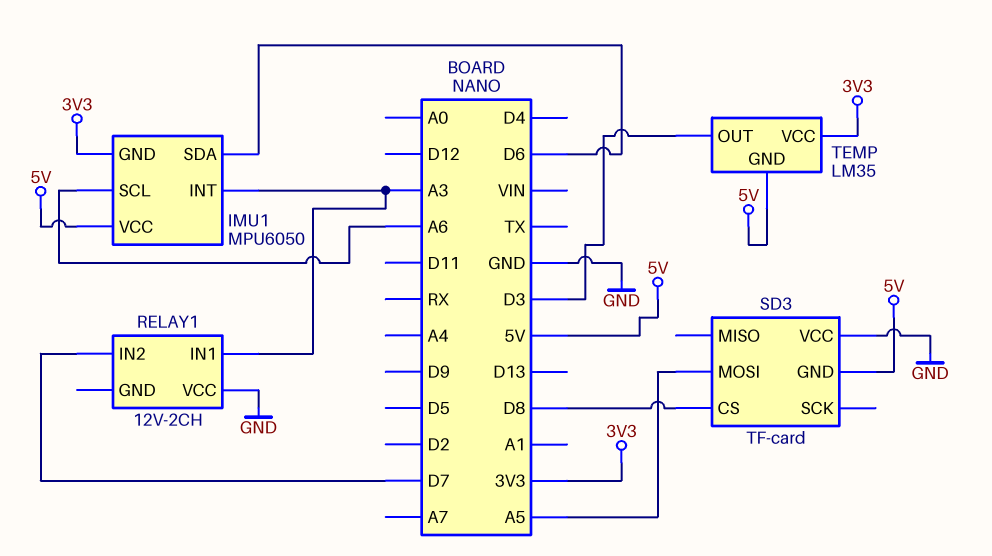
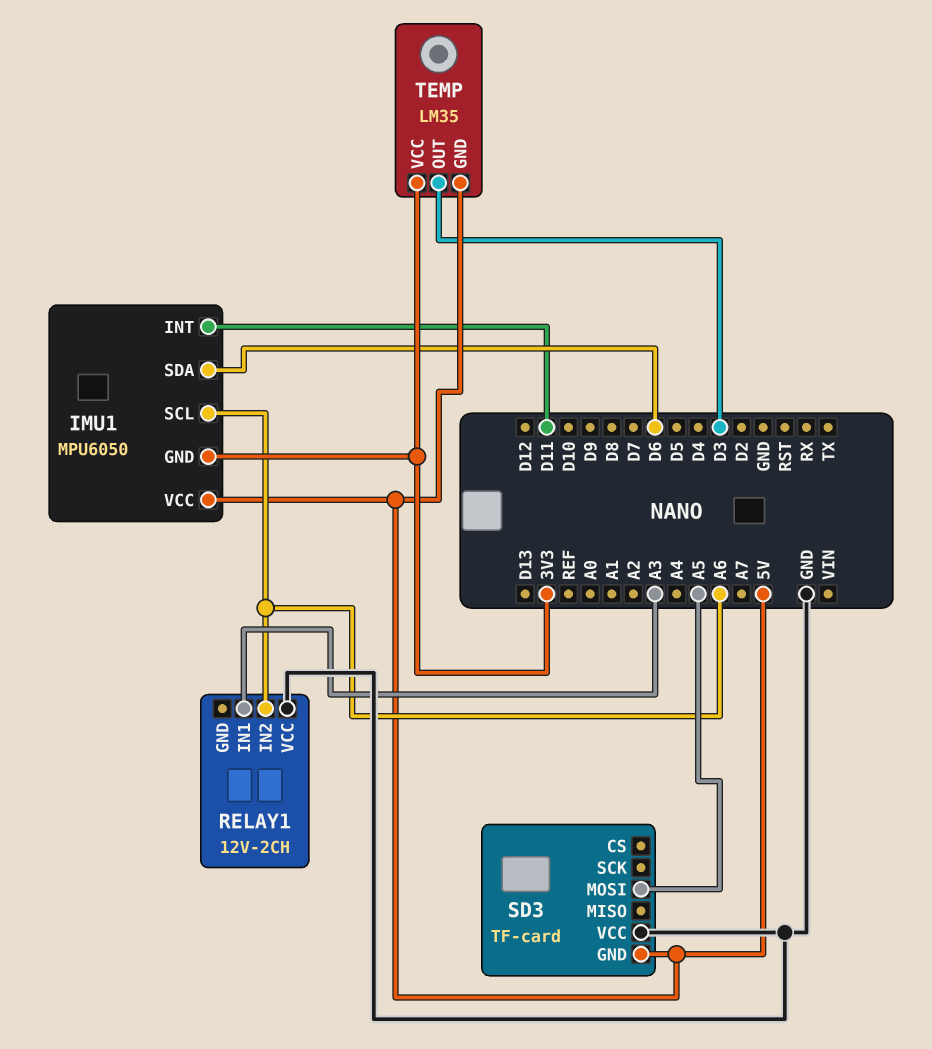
IMU1 pin INT: A3 -> D11
RELAY1 pin IN2: D7 -> A6
SD3 pin CS: D8 -> none

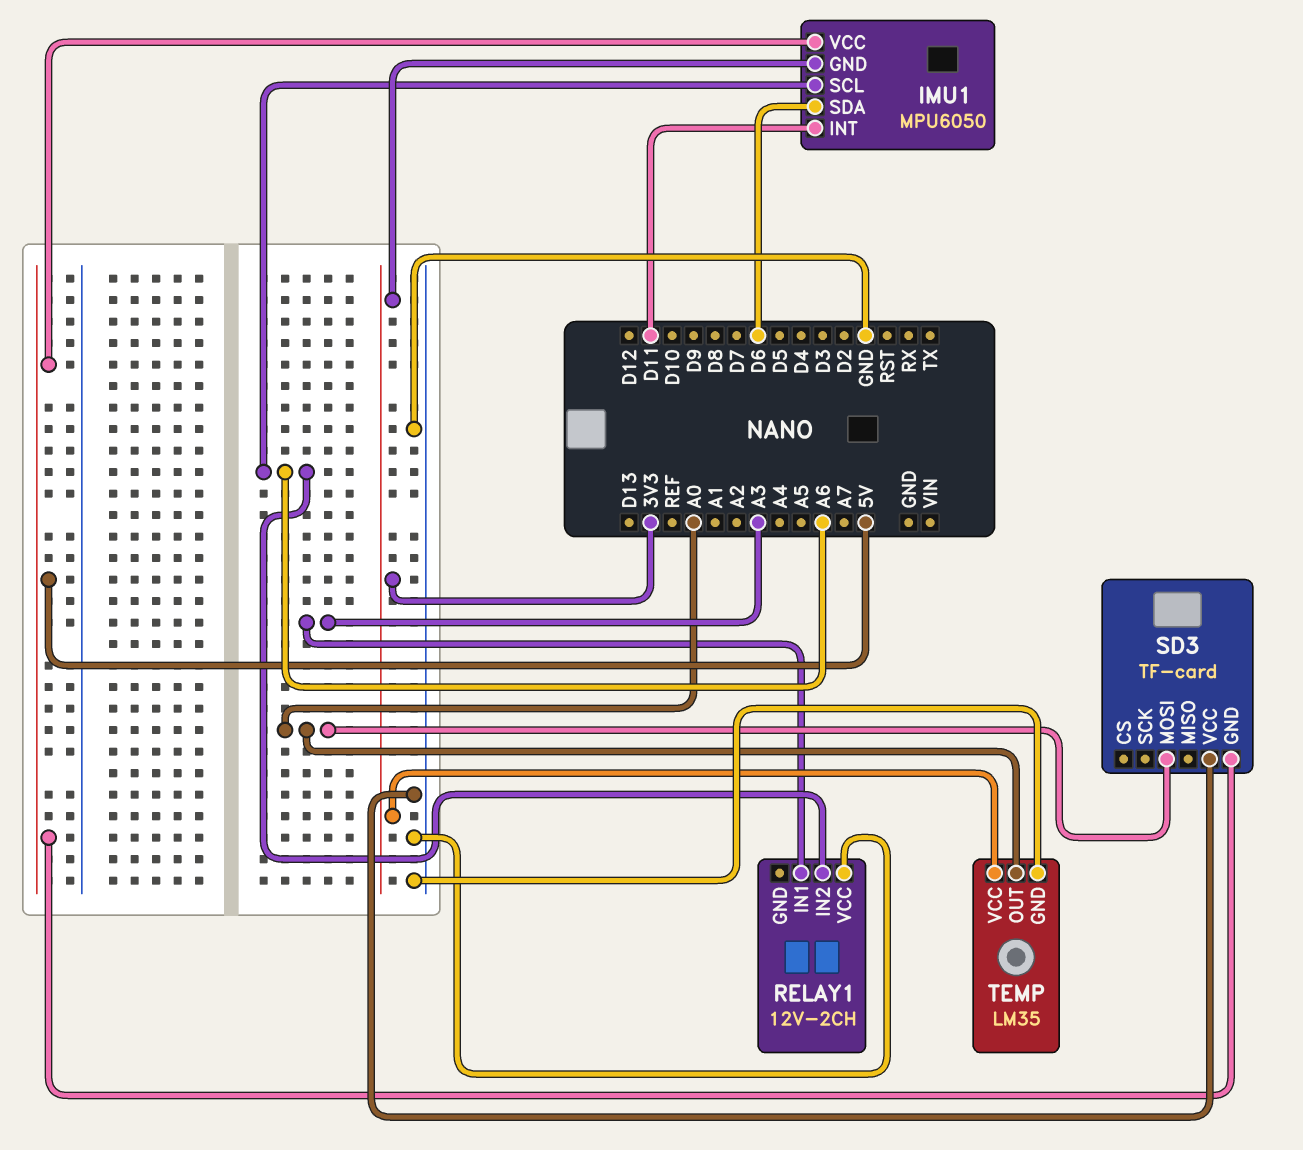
SD3 pin MOSI: A5 -> A0
TEMP pin GND: 5V -> GND
TEMP pin OUT: D3 -> A0

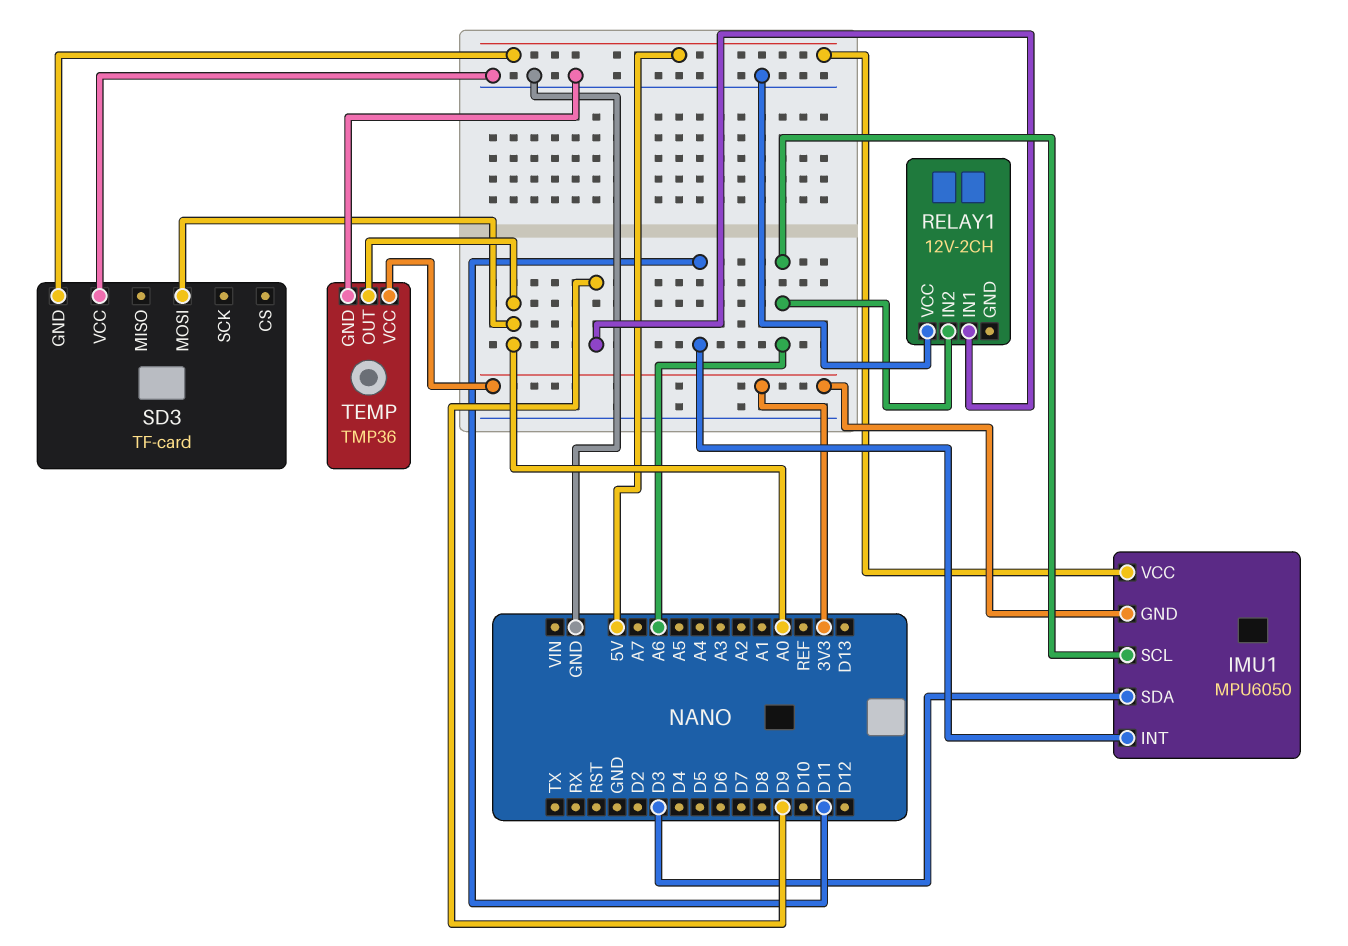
IMU1 pin SDA: D6 -> D3
RELAY1 pin IN1: A3 -> D9
TEMP: LM35 -> TMP36

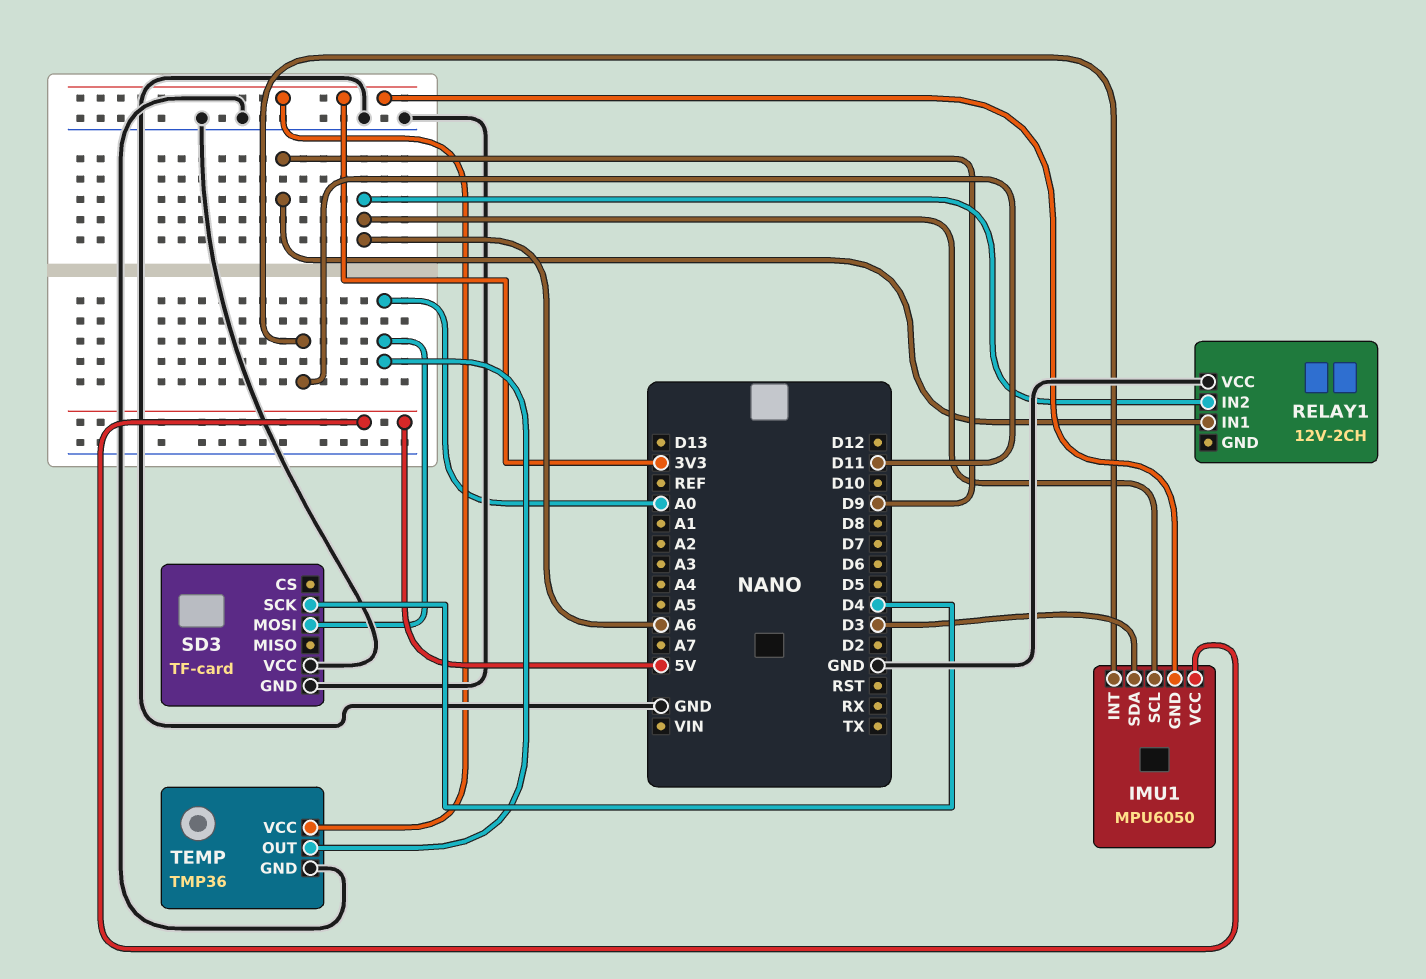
SD3 pin GND: 5V -> GND
SD3 pin SCK: none -> D4

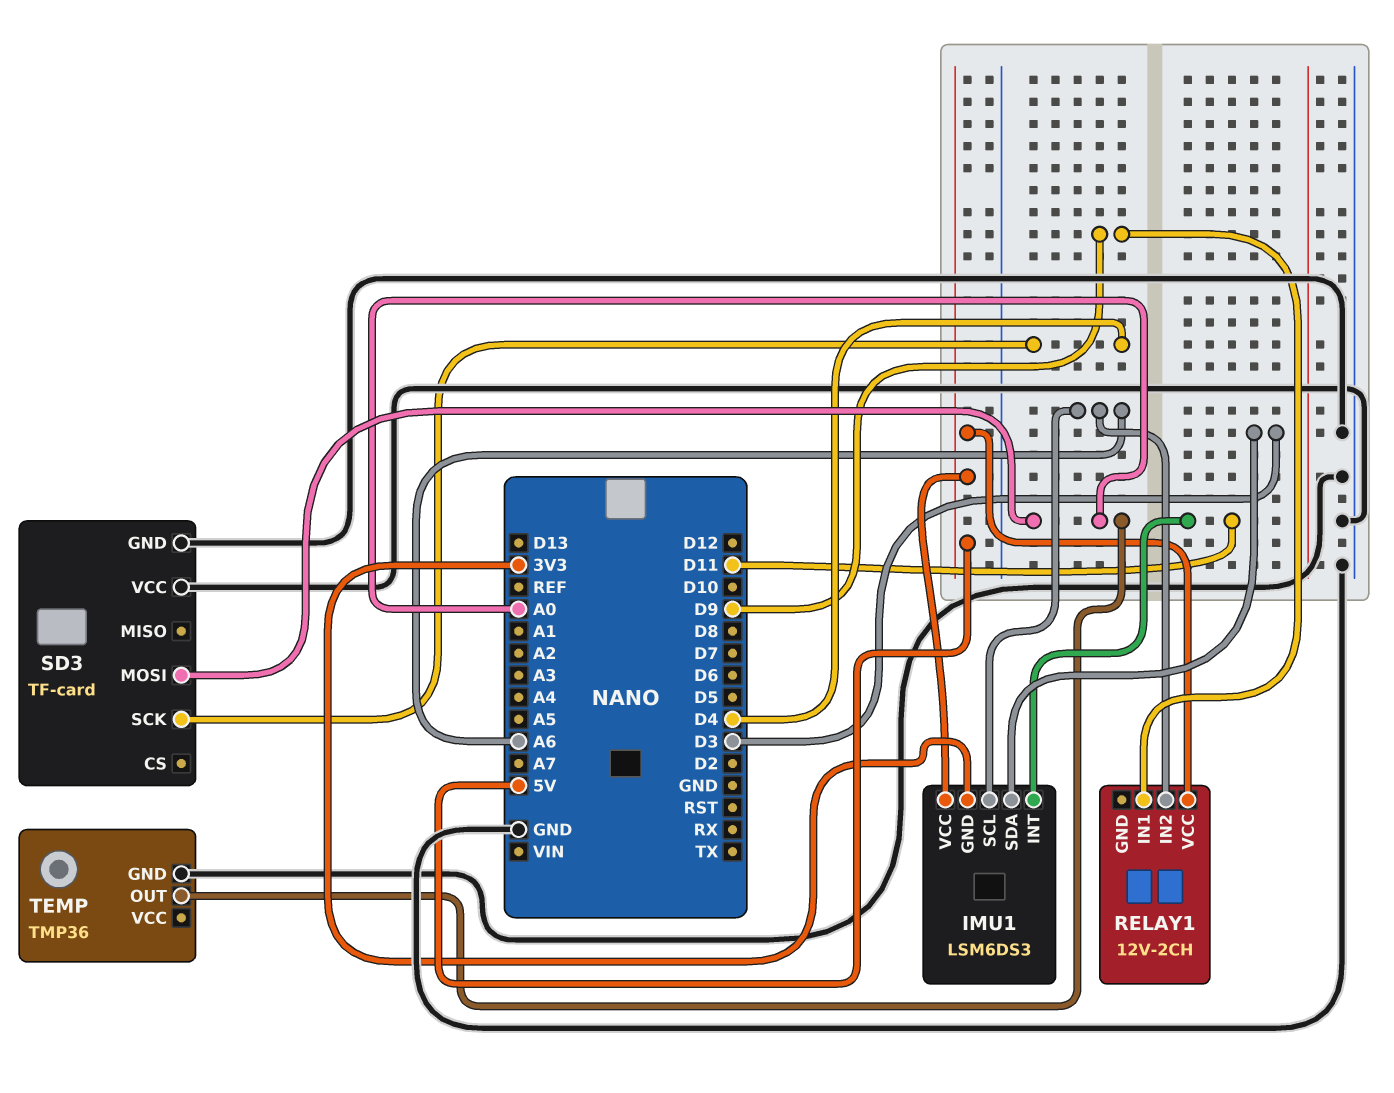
IMU1: MPU6050 -> LSM6DS3
RELAY1 pin VCC: GND -> 5V
TEMP pin VCC: 3V3 -> none

